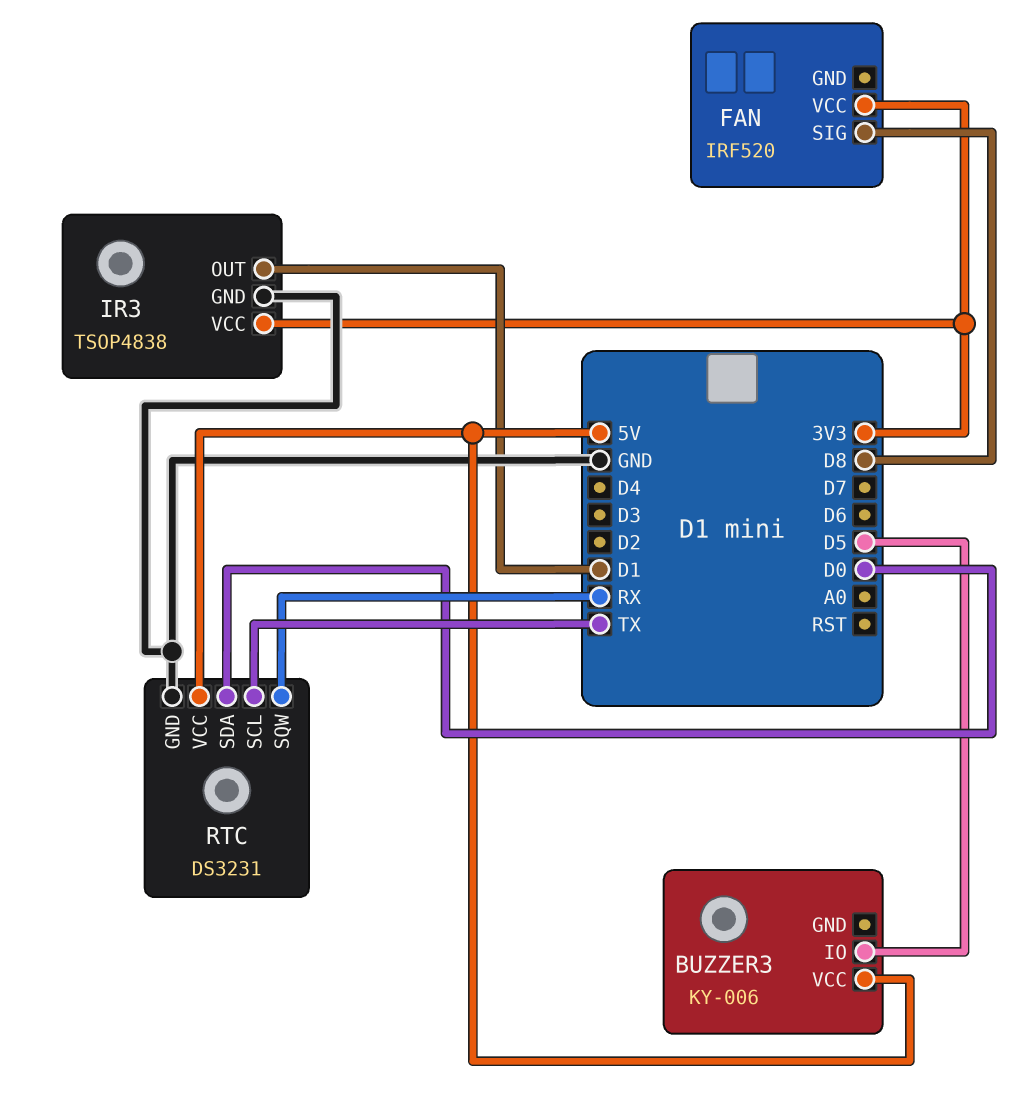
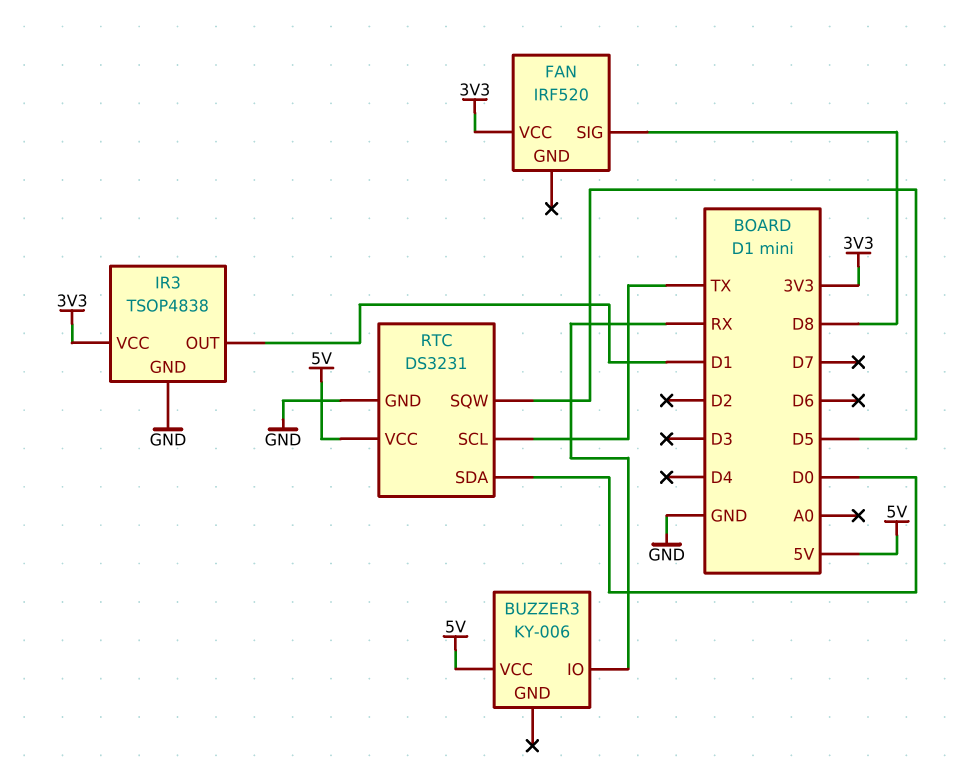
BUZZER3 pin IO: D5 -> RX
RTC pin SQW: RX -> D5

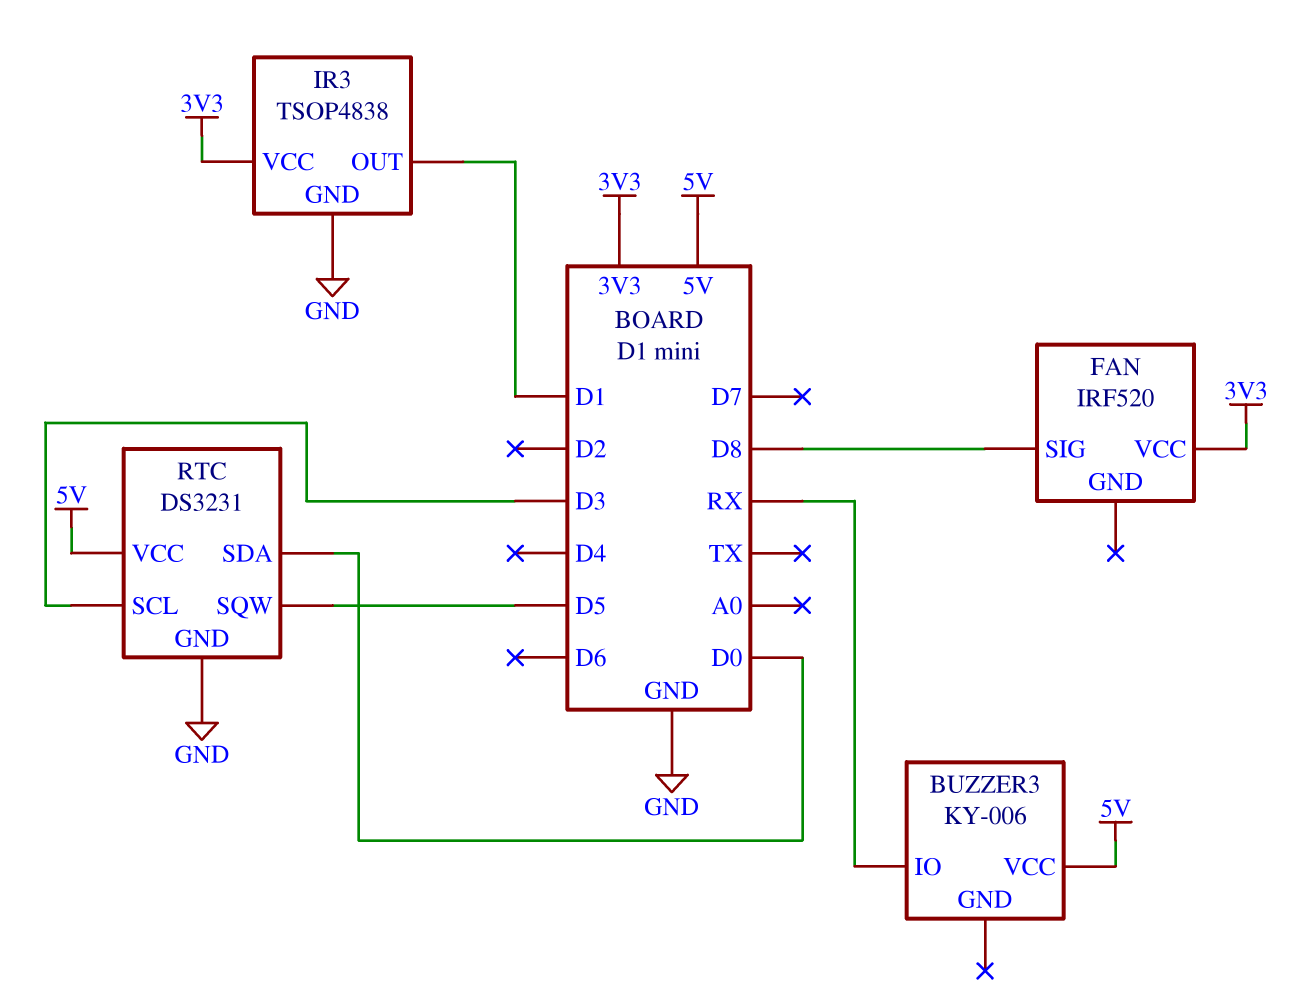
RTC pin SCL: TX -> D3

